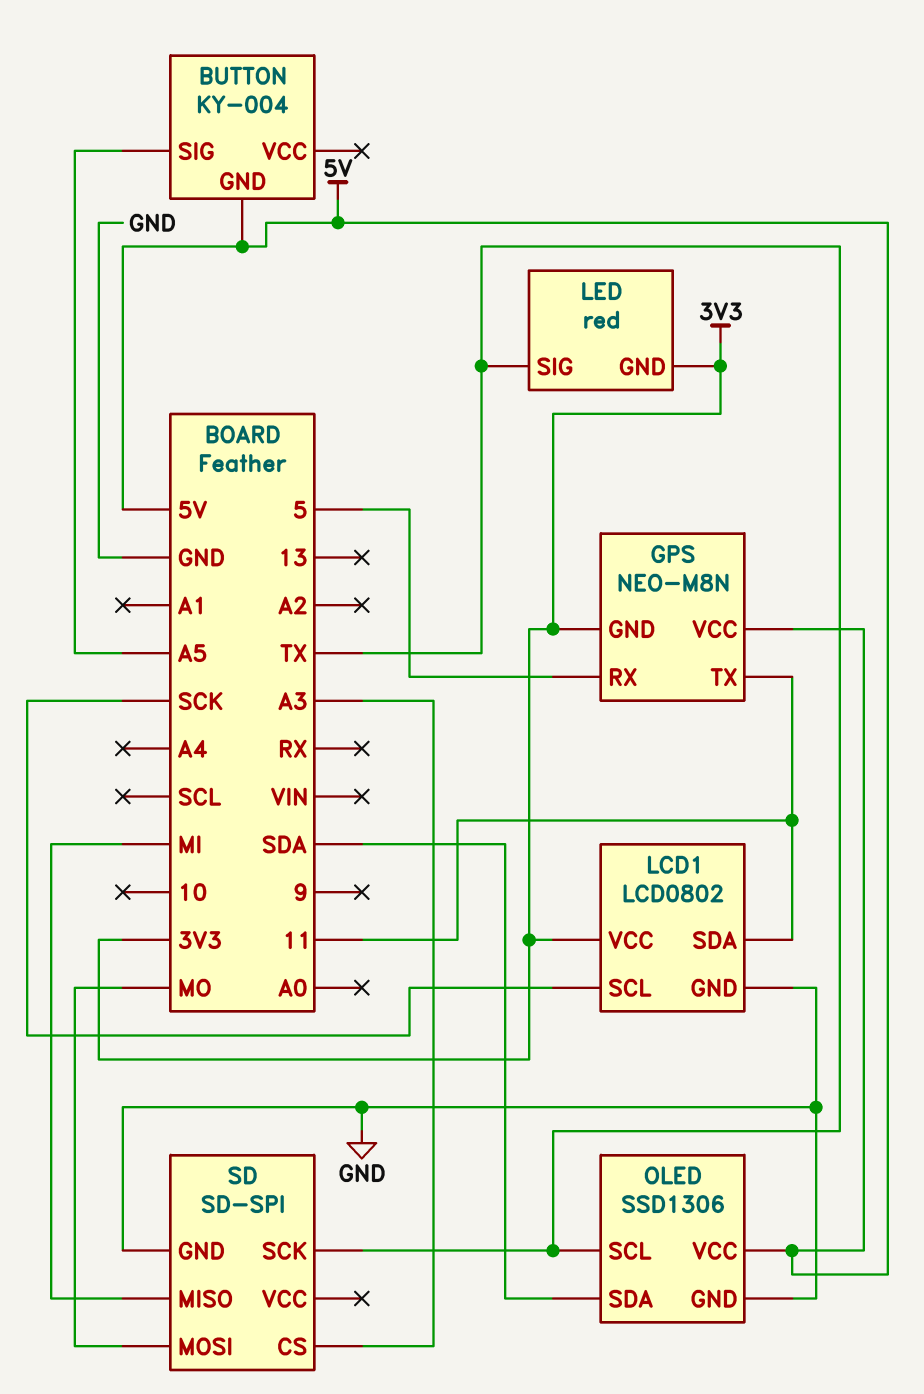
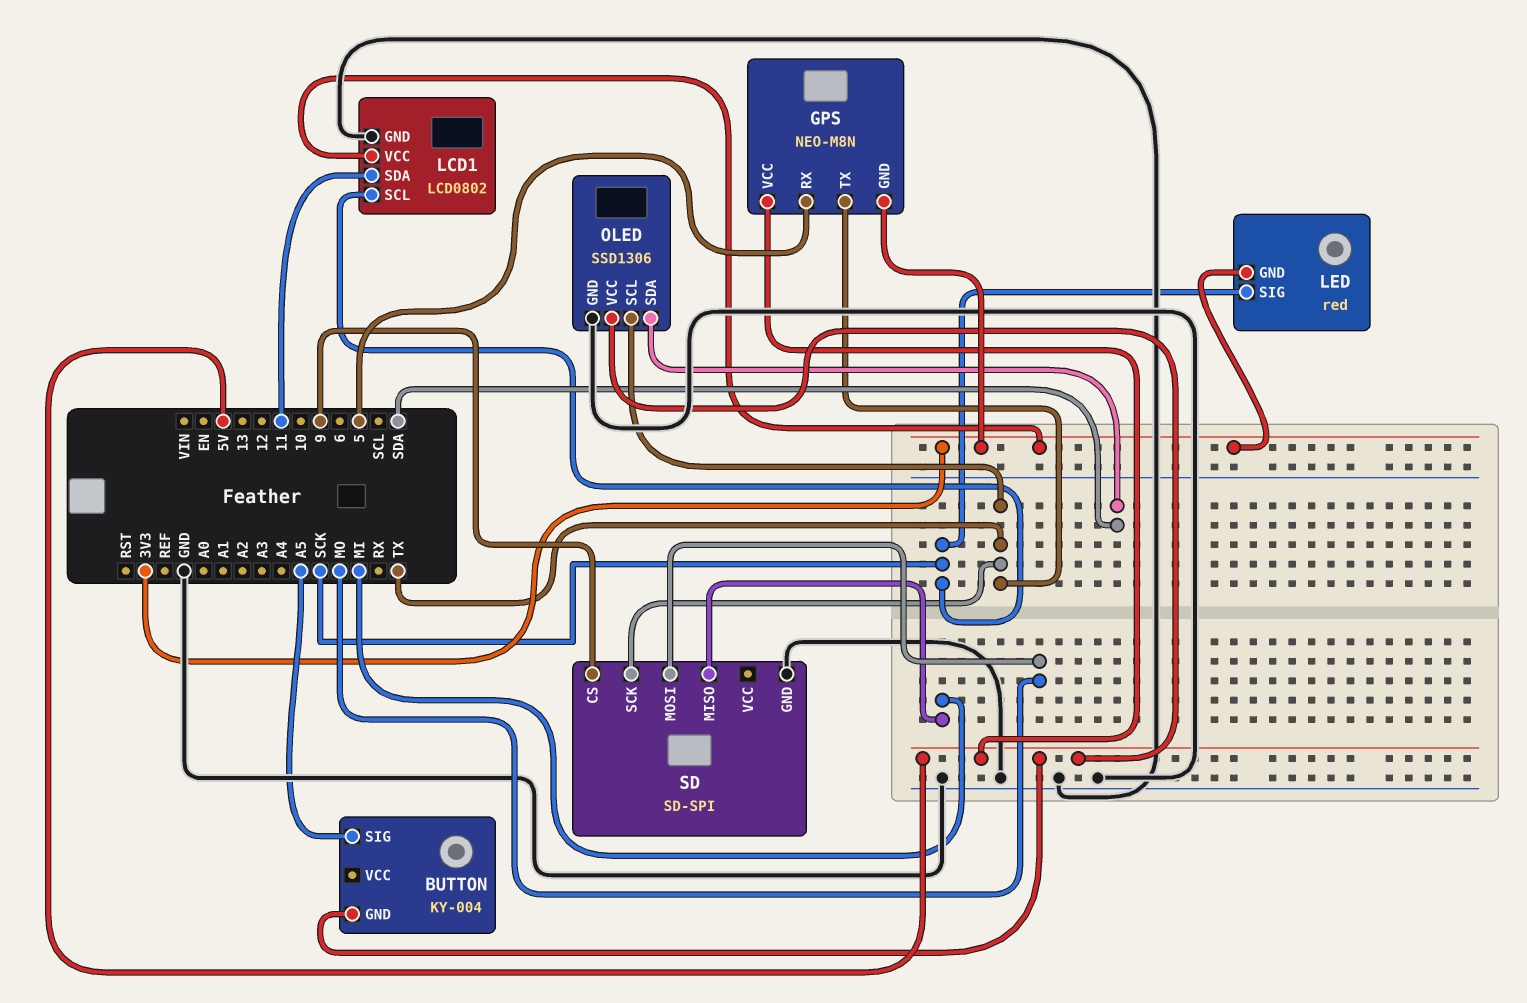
GPS pin TX: 11 -> TX
LED pin SIG: TX -> SCK
SD pin CS: A3 -> 9

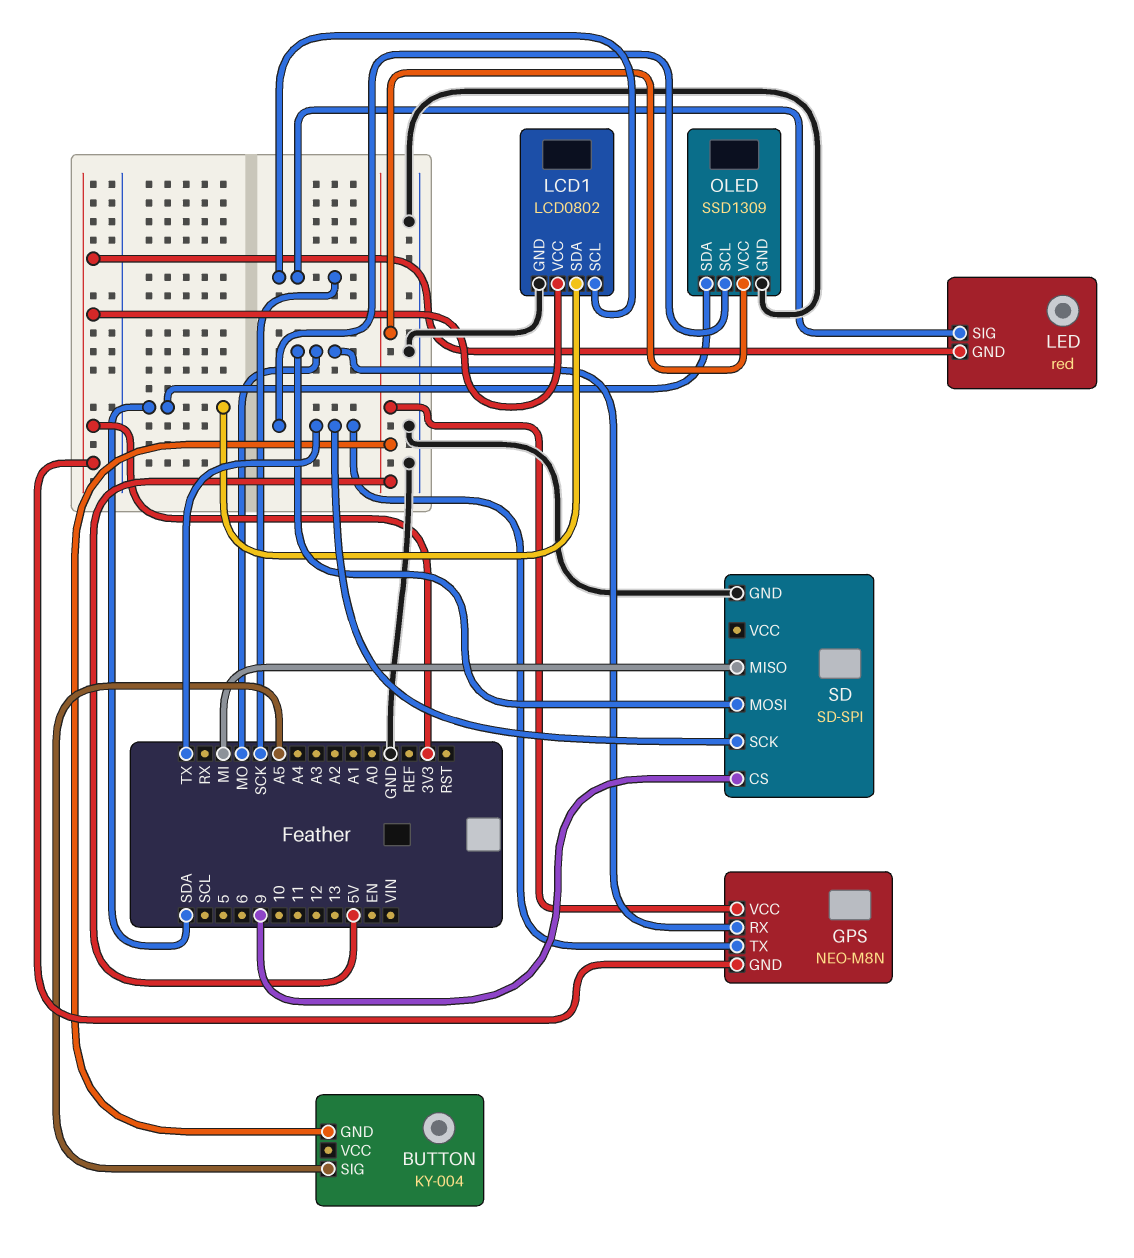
GPS pin RX: 5 -> MO
LCD1 pin SDA: 11 -> SDA
OLED: SSD1306 -> SSD1309

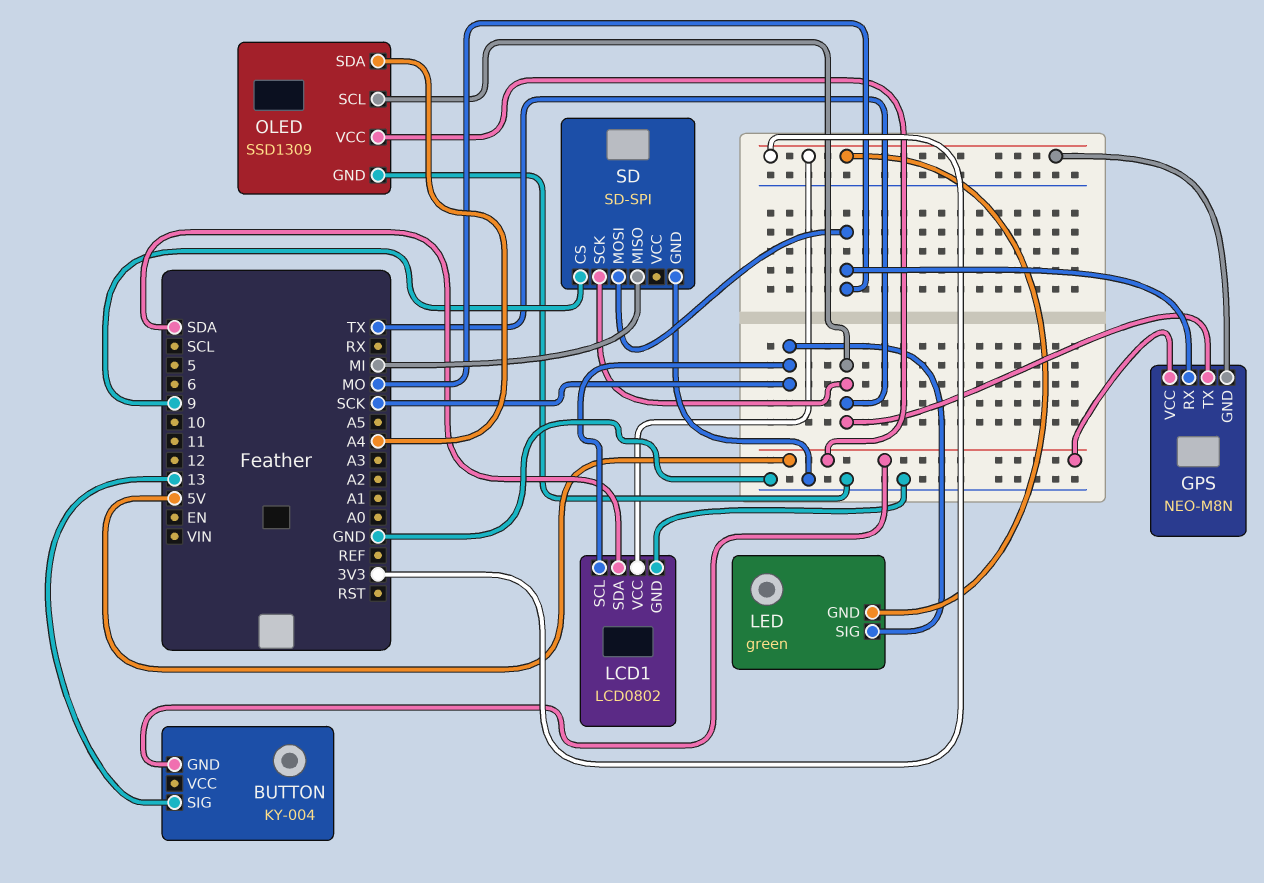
BUTTON pin SIG: A5 -> 13
LED: red -> green
OLED pin SDA: SDA -> A4

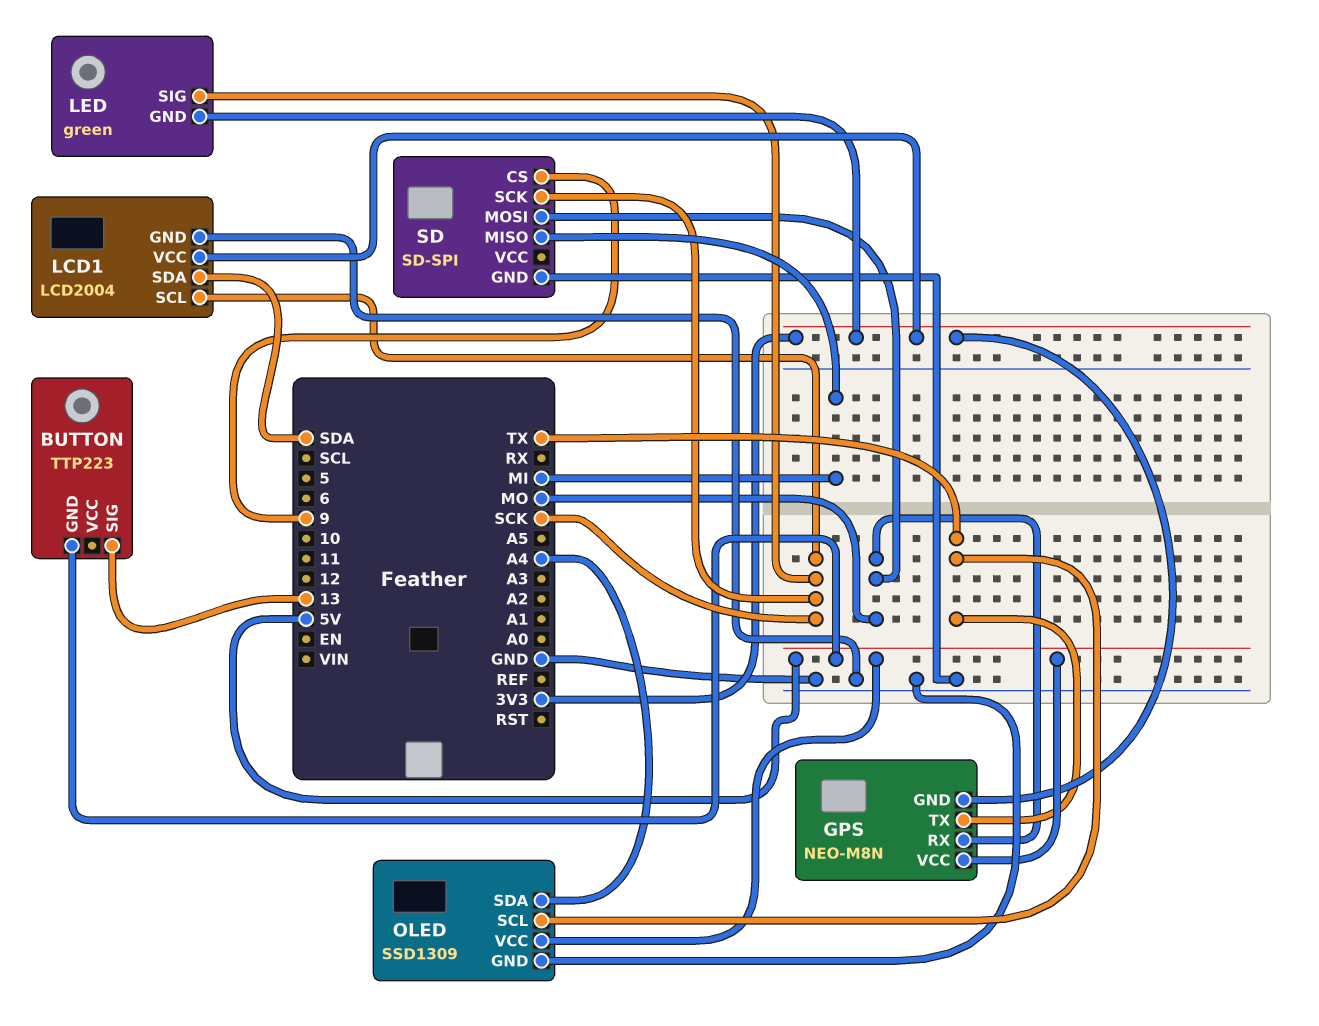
BUTTON: KY-004 -> TTP223
LCD1: LCD0802 -> LCD2004
SD pin SCK: TX -> SCK

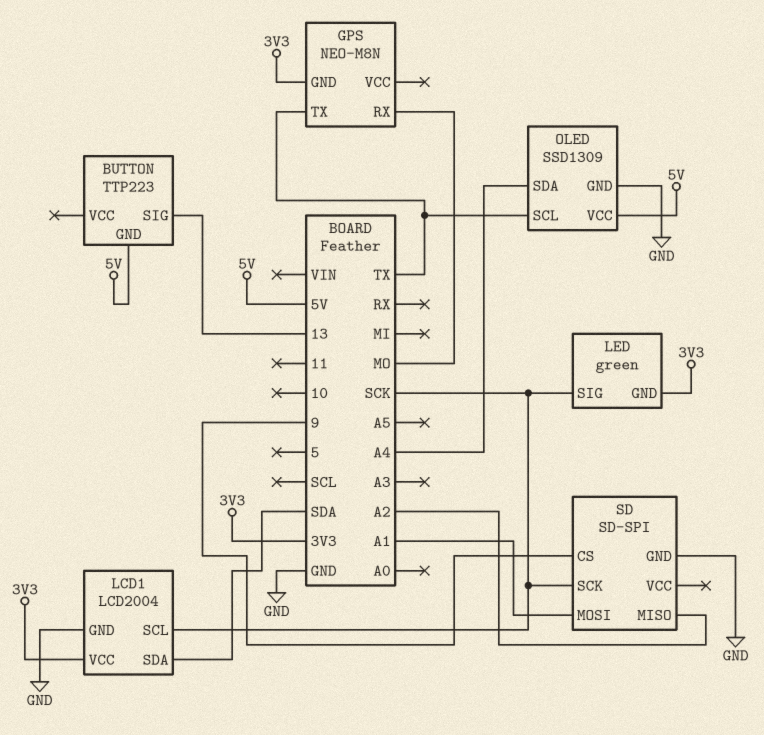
GPS pin VCC: 5V -> none
SD pin MISO: MI -> A2
SD pin MOSI: MO -> A1

